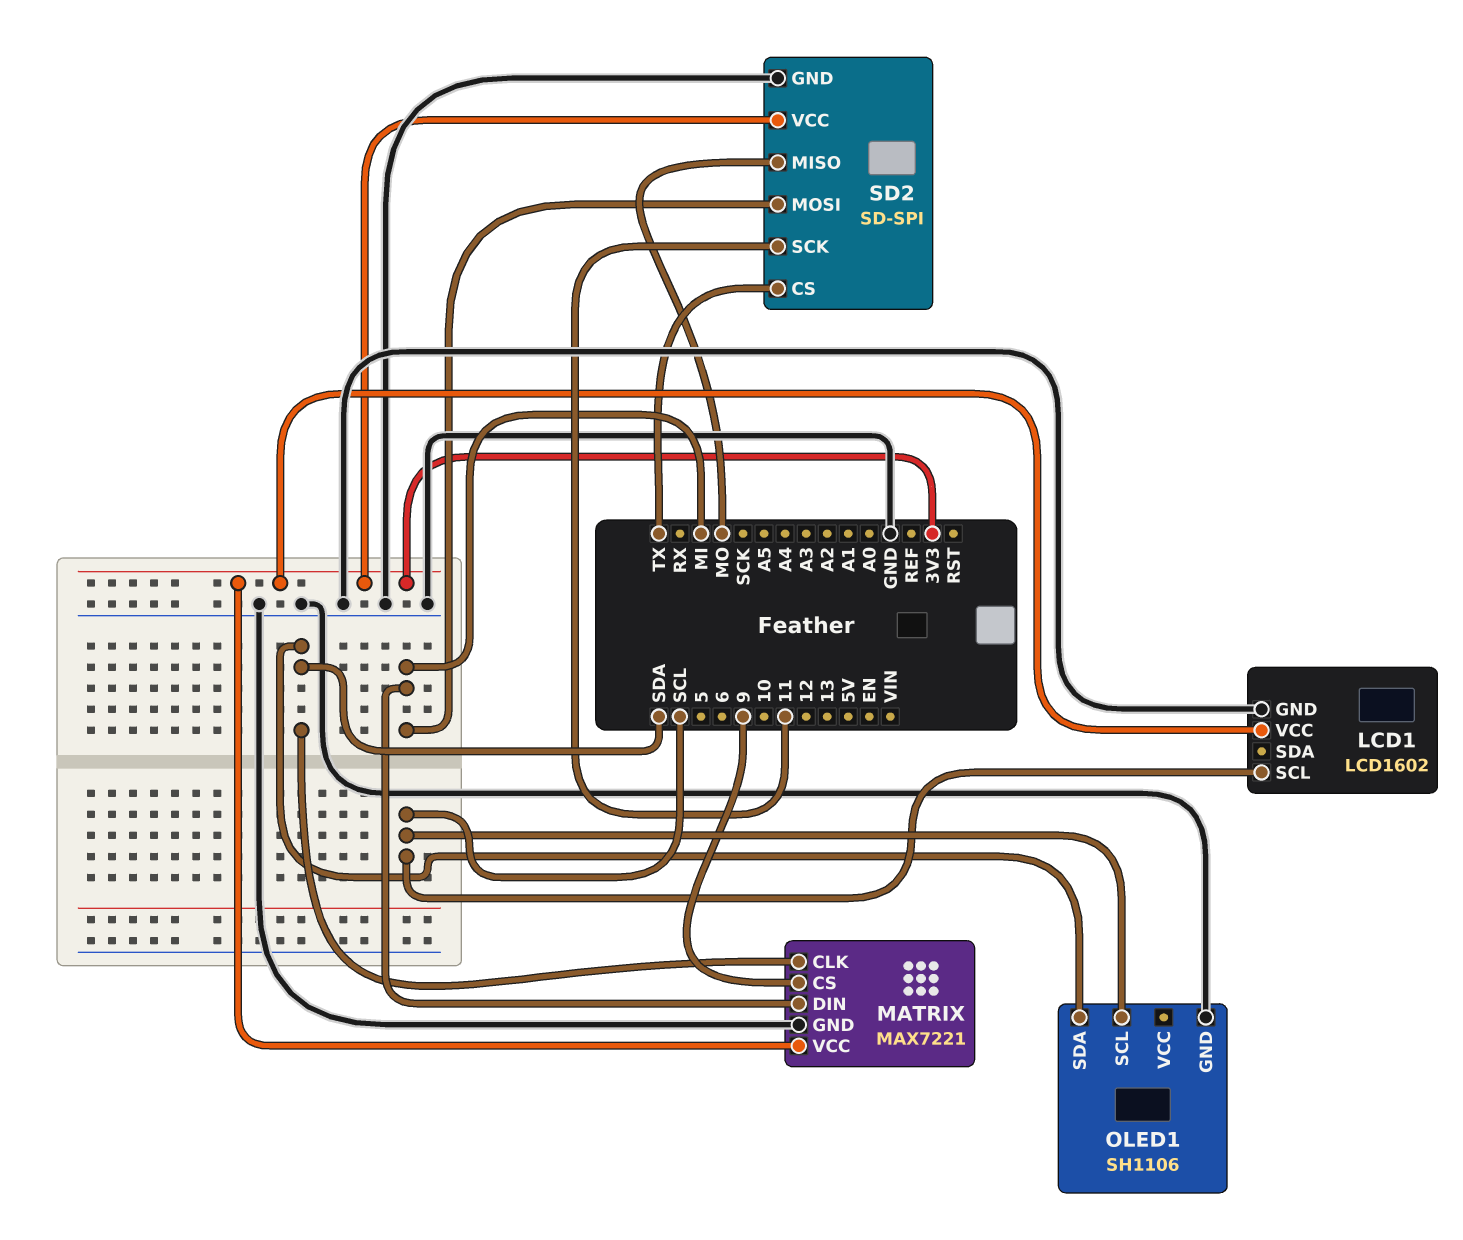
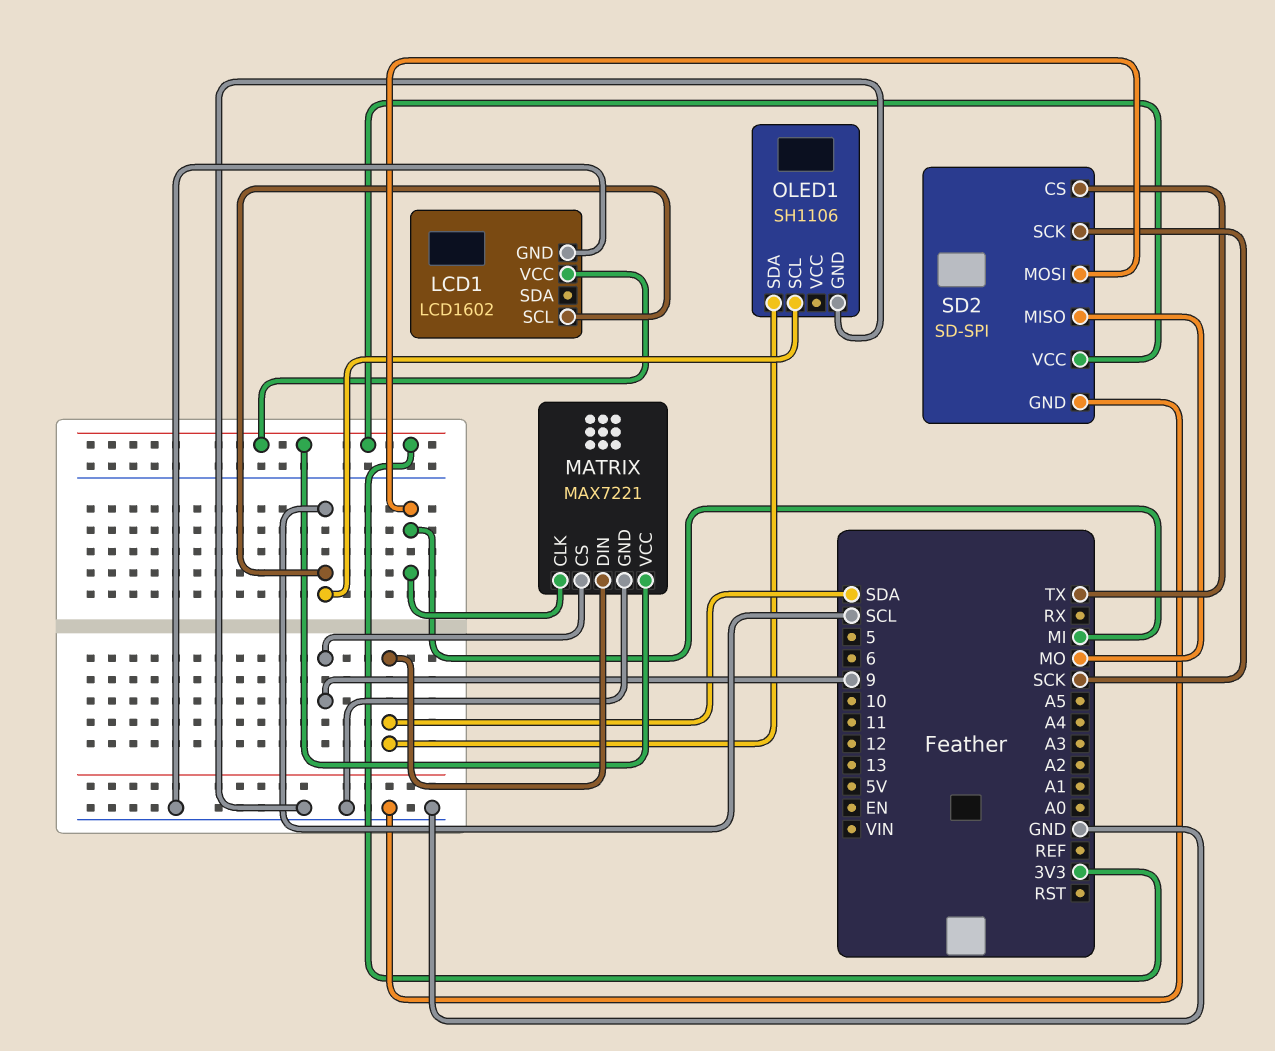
MATRIX pin CLK: SDA -> MI
MATRIX pin DIN: MI -> SDA
SD2 pin SCK: 11 -> SCK

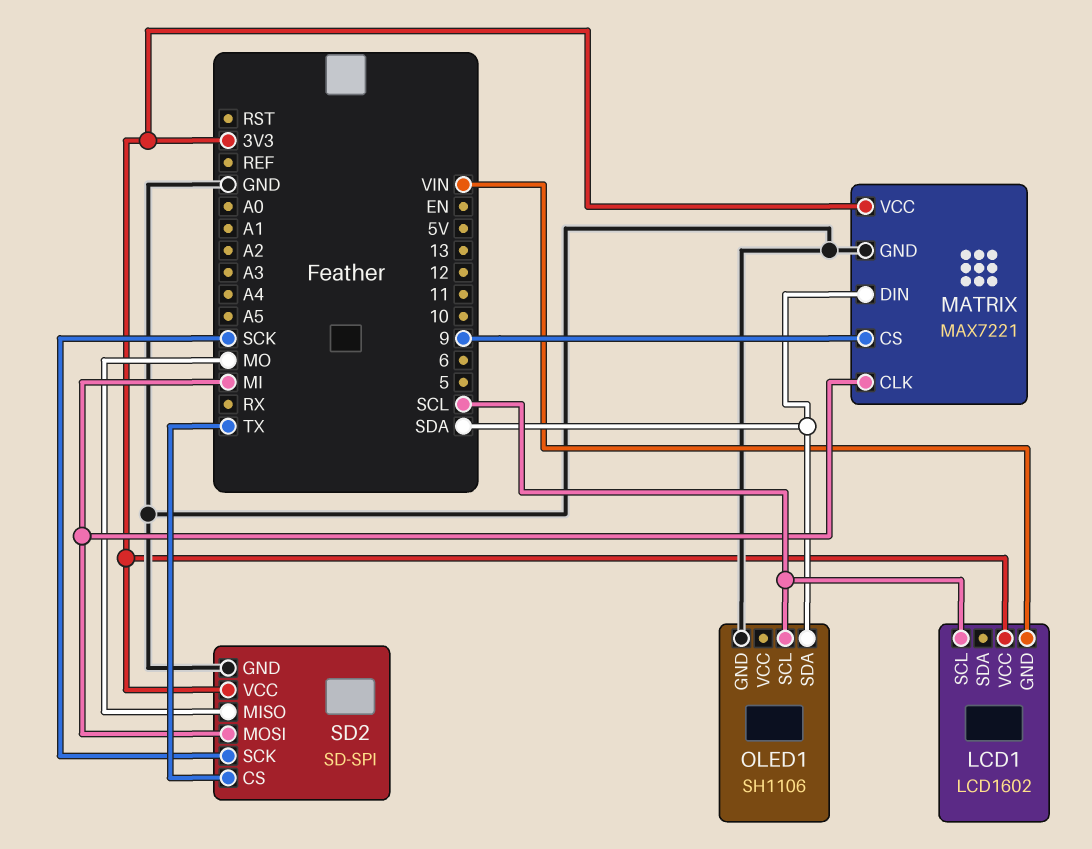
LCD1 pin GND: GND -> VIN

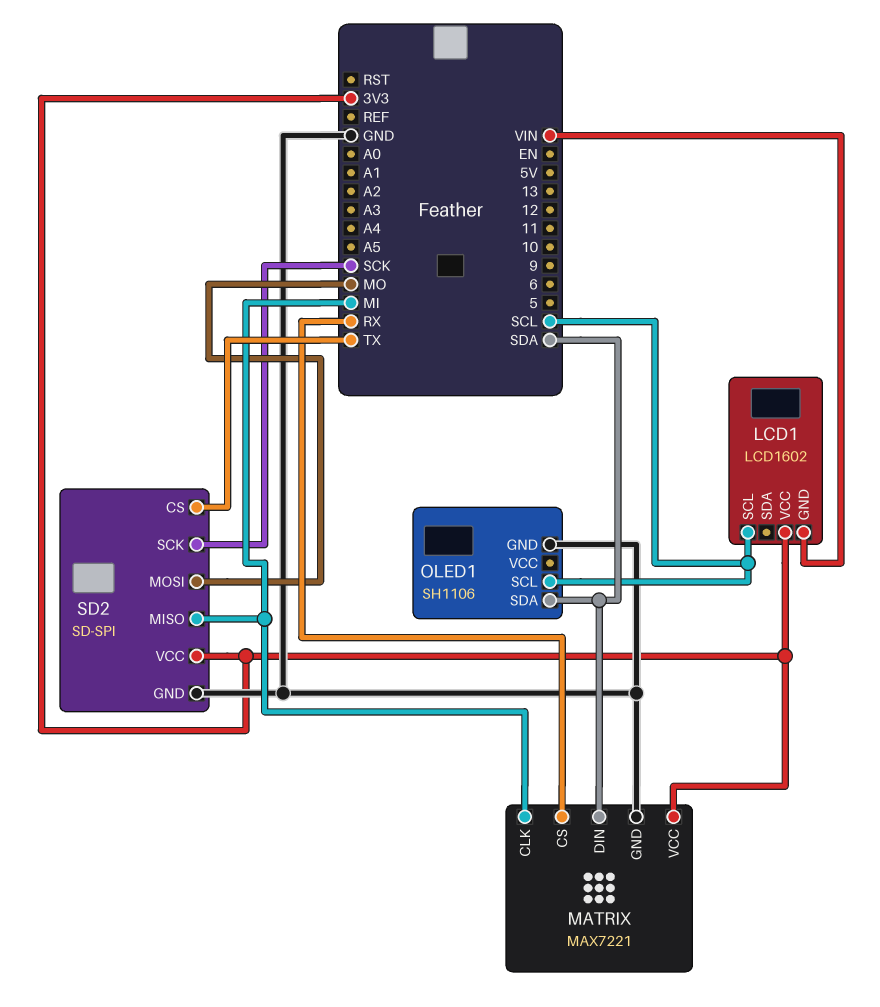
MATRIX pin CS: 9 -> RX
SD2 pin MISO: MO -> MI
SD2 pin MOSI: MI -> MO

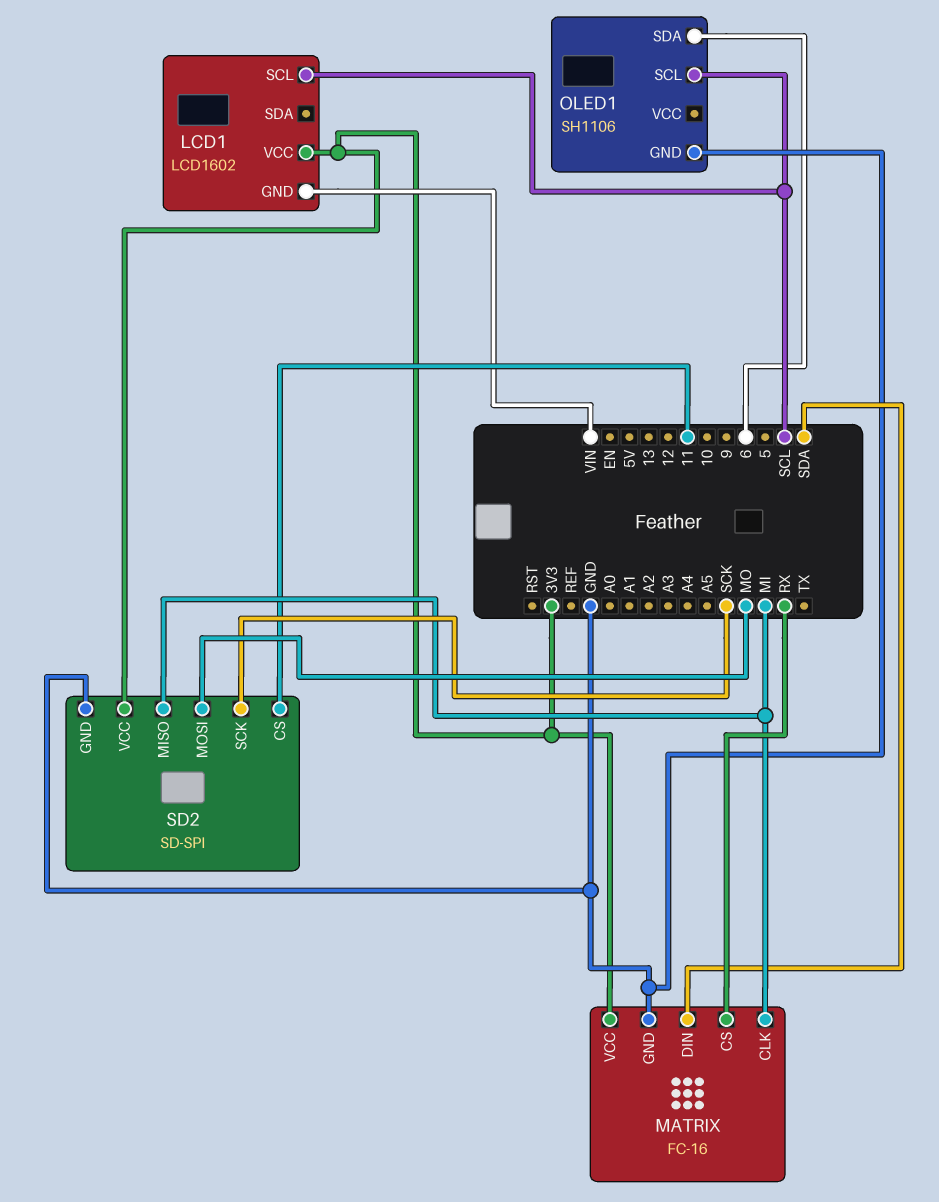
MATRIX: MAX7221 -> FC-16
OLED1 pin SDA: SDA -> 6
SD2 pin CS: TX -> 11

